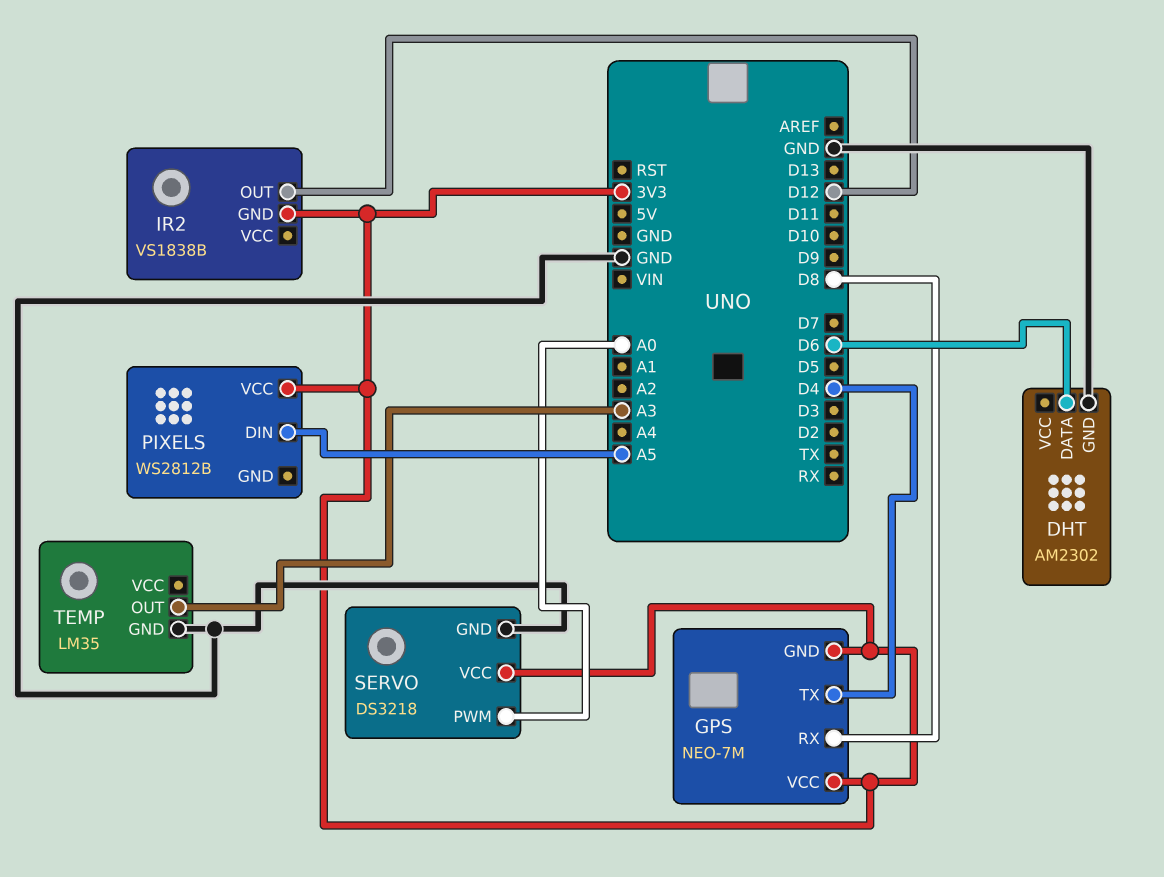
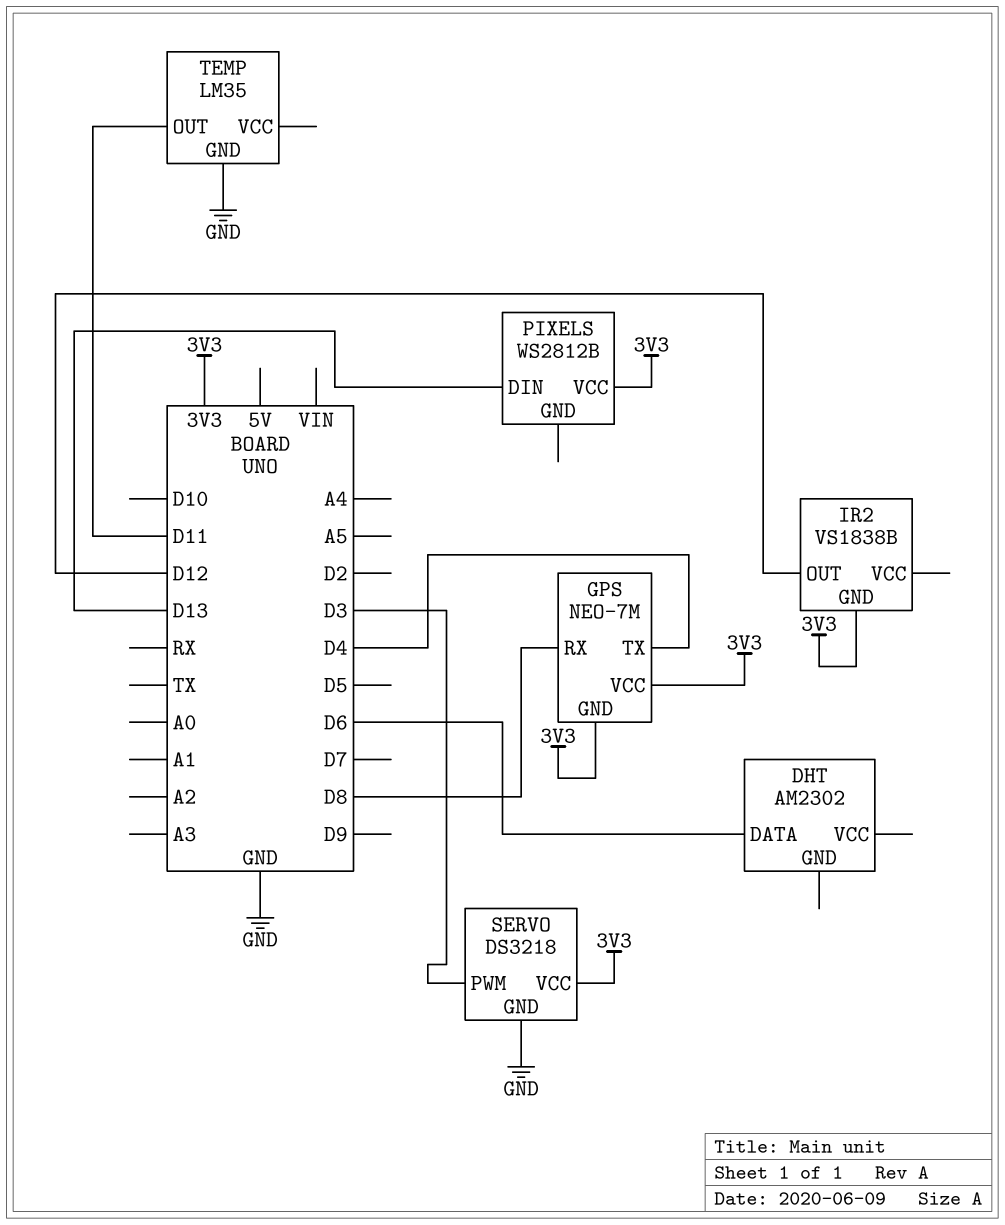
DHT pin GND: GND -> none
PIXELS pin DIN: A5 -> D13
SERVO pin PWM: A0 -> D3
TEMP pin OUT: A3 -> D11

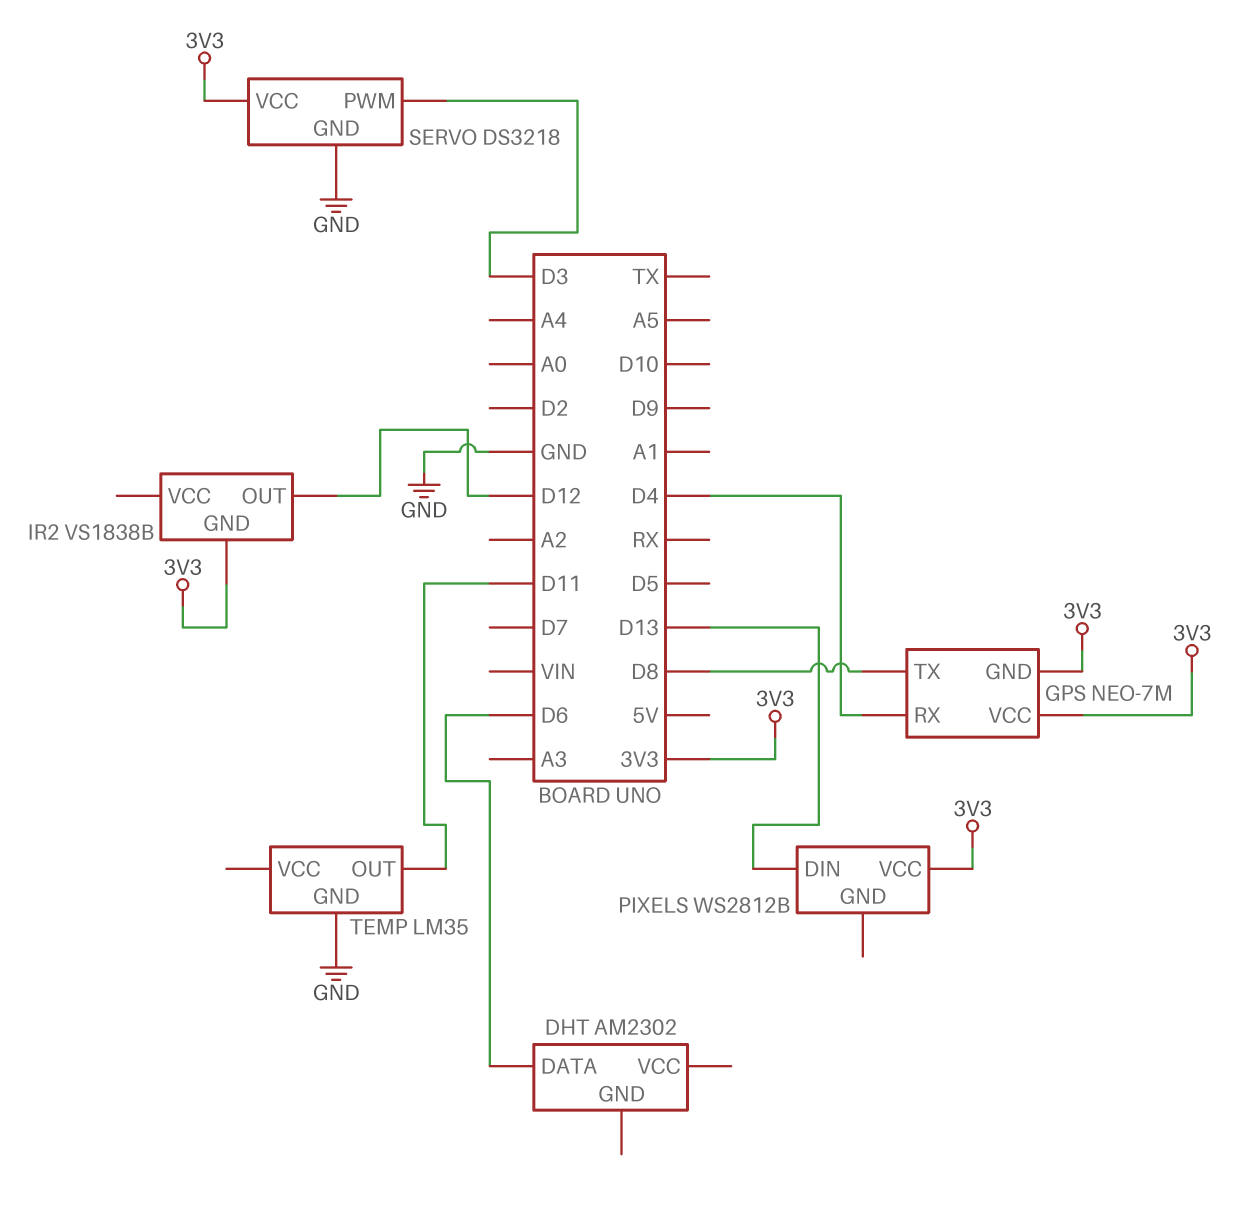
GPS pin RX: D8 -> D4
GPS pin TX: D4 -> D8

